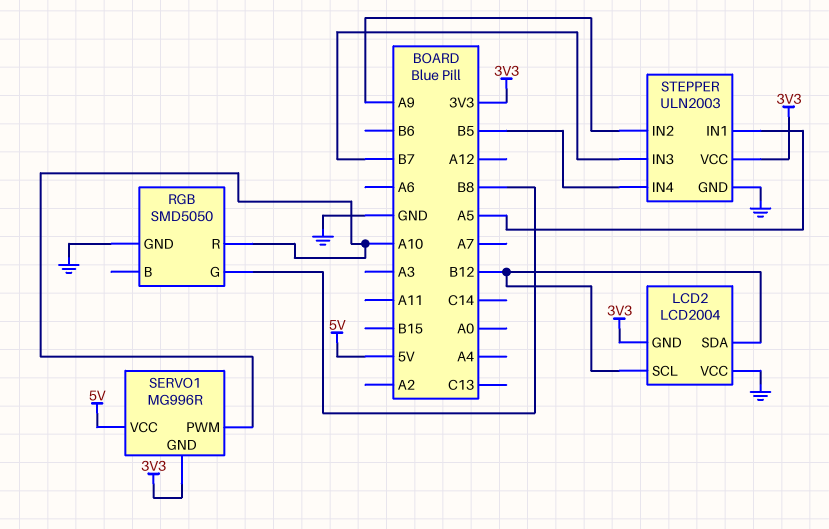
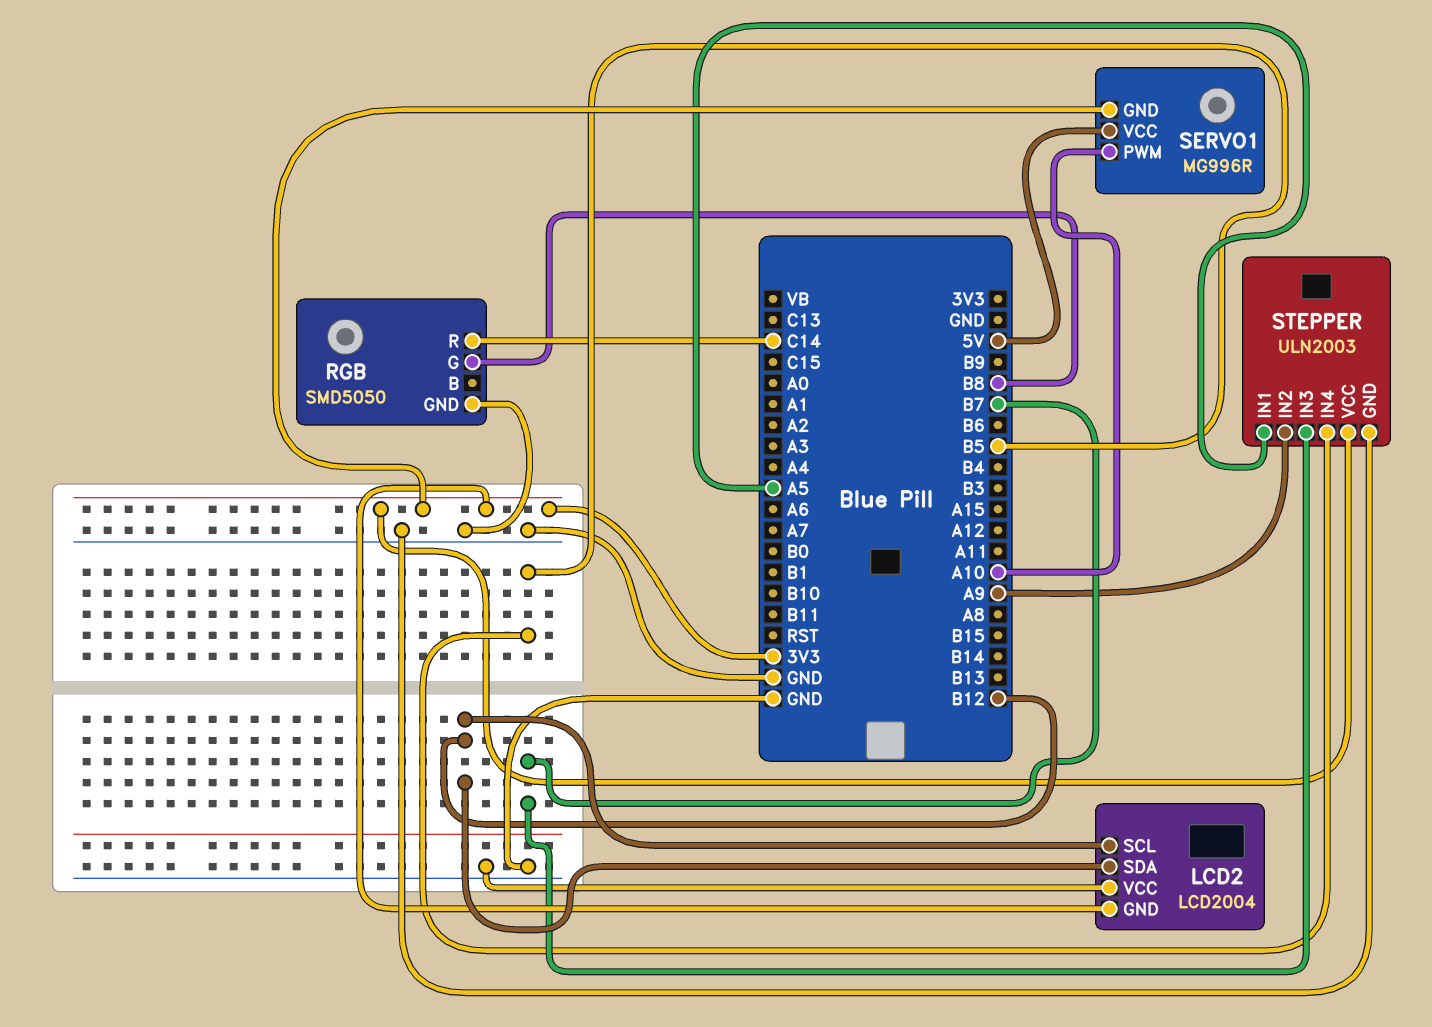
RGB pin R: A10 -> C14

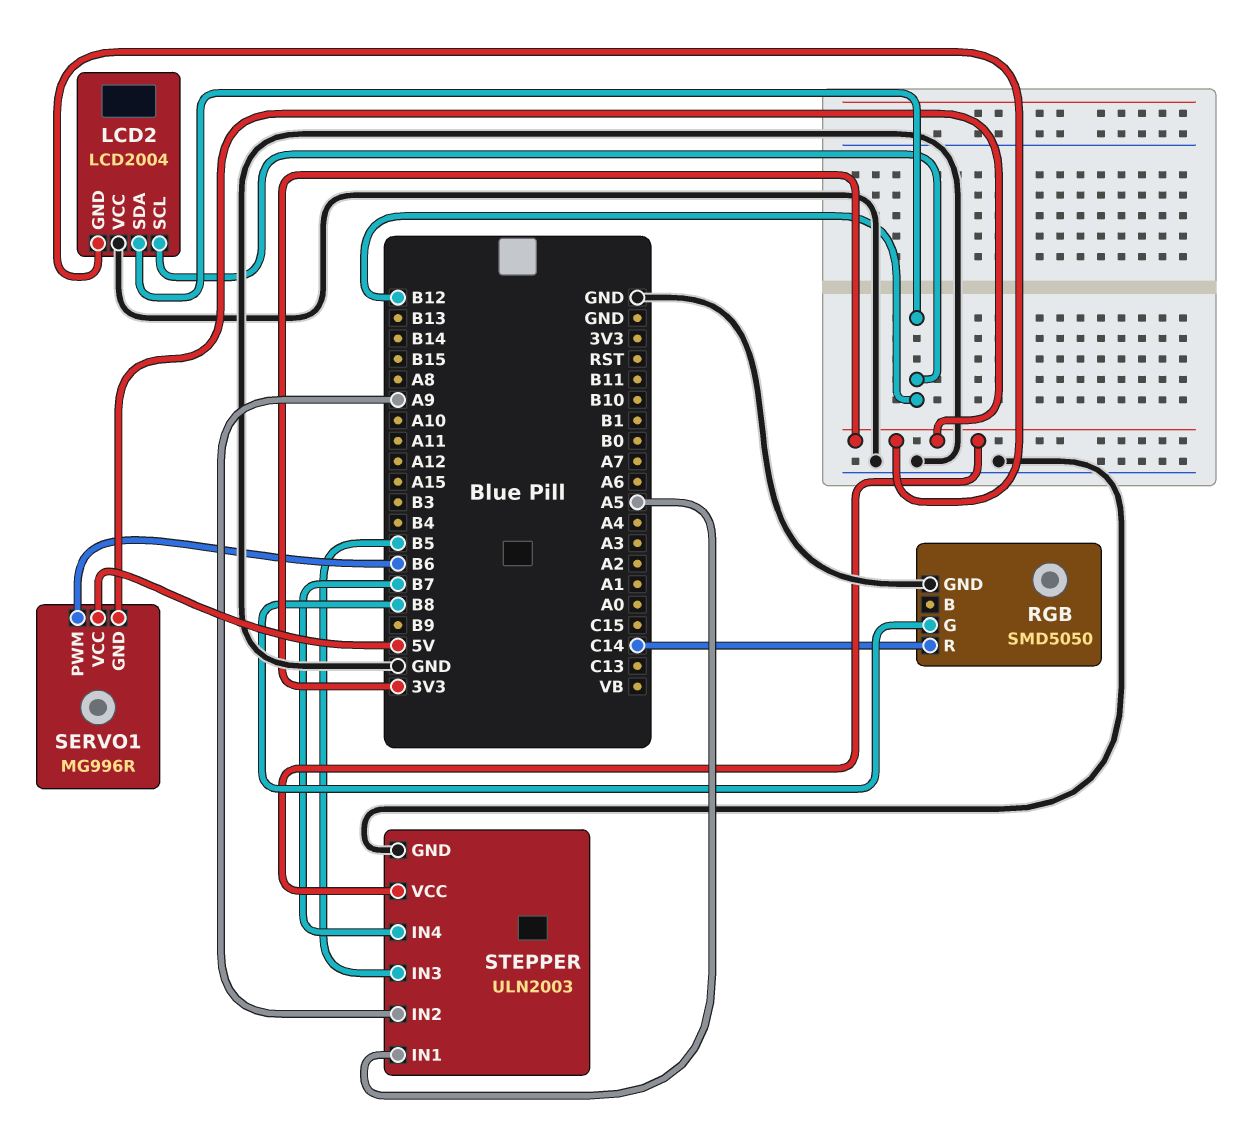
SERVO1 pin PWM: A10 -> B6
STEPPER pin IN3: B7 -> B5
STEPPER pin IN4: B5 -> B7

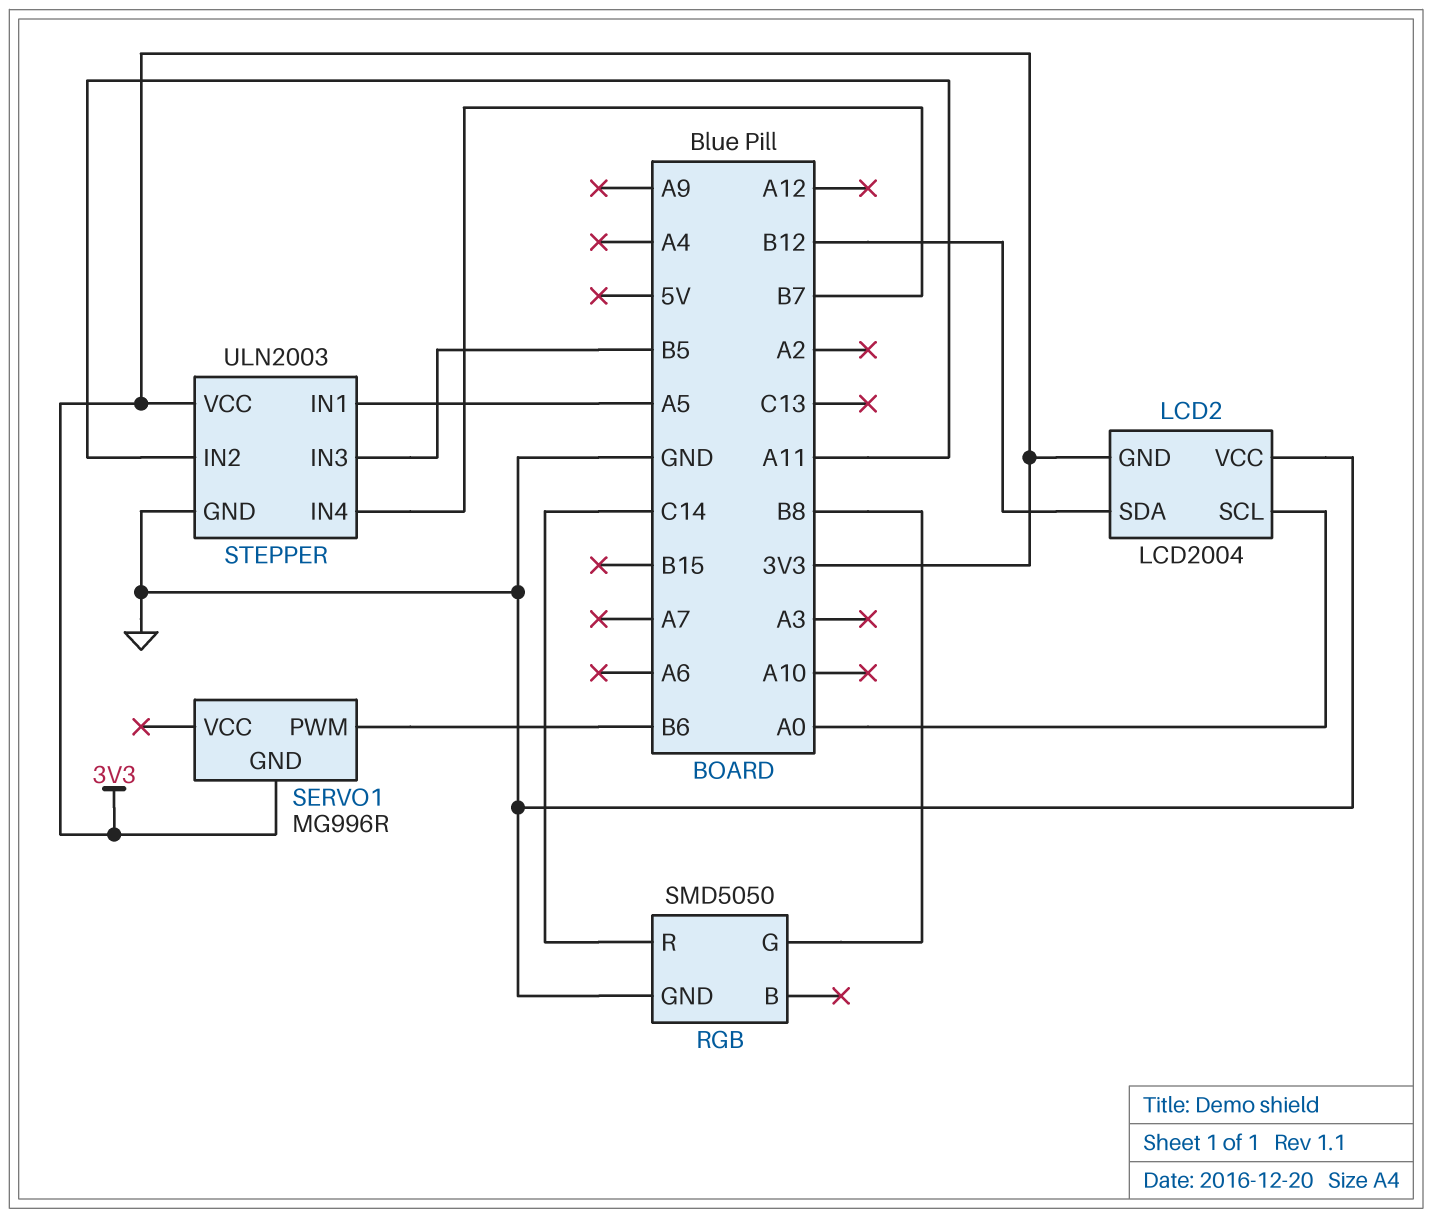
LCD2 pin SCL: B12 -> A0
SERVO1 pin VCC: 5V -> none
STEPPER pin IN2: A9 -> A11

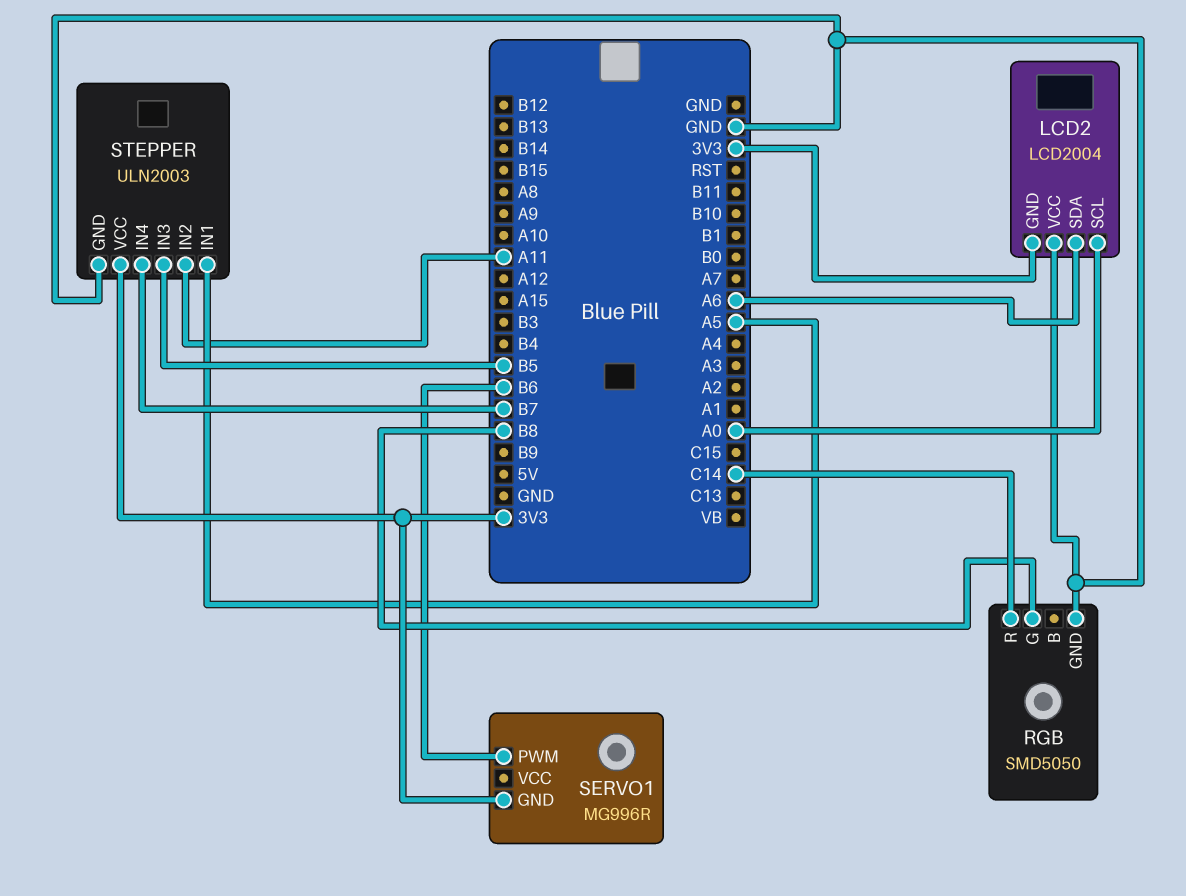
LCD2 pin SDA: B12 -> A6

